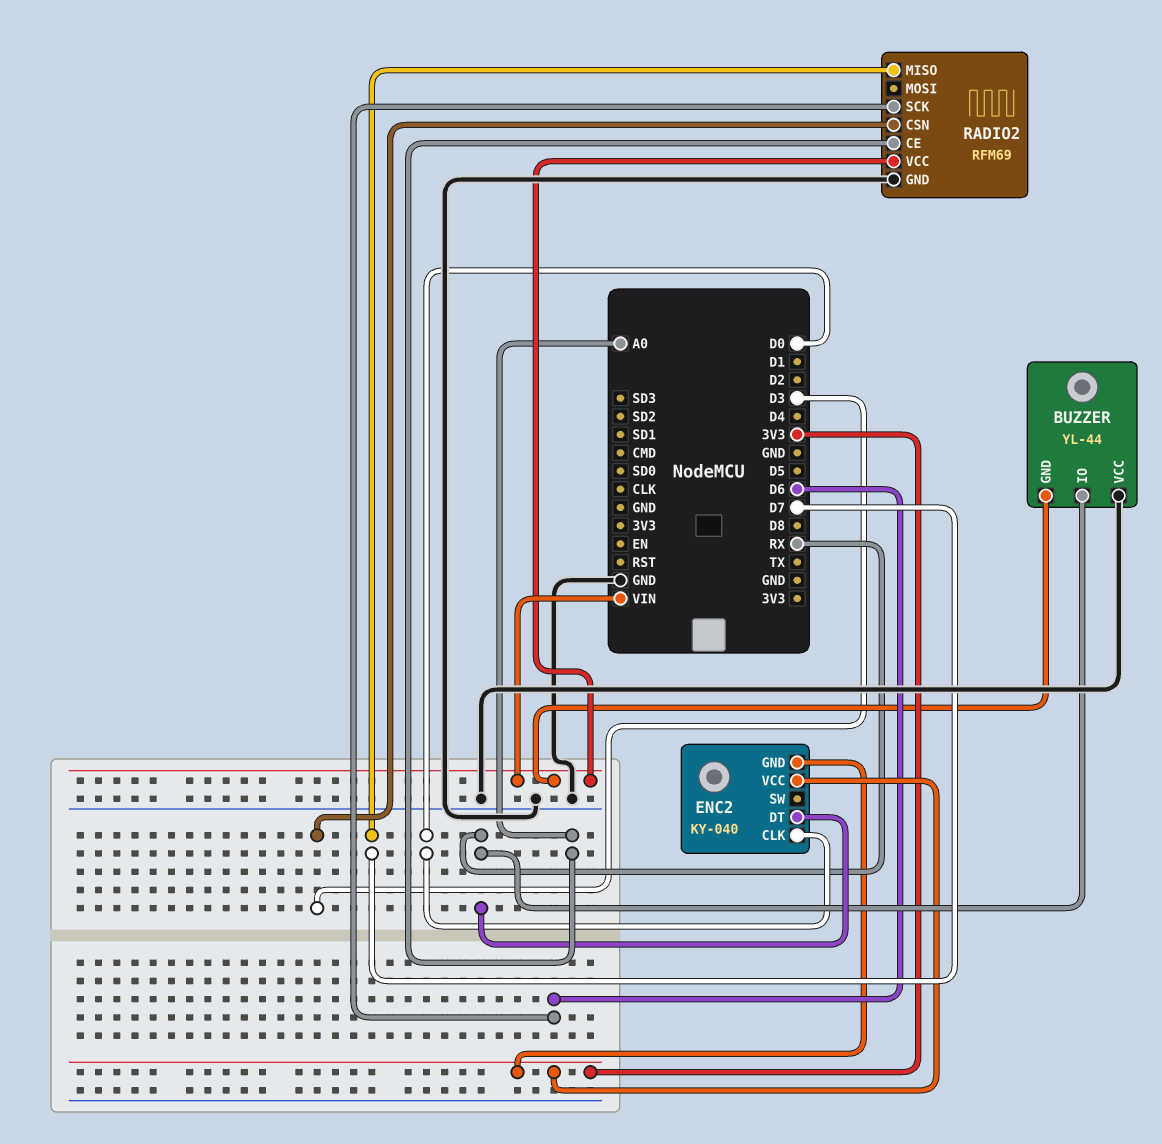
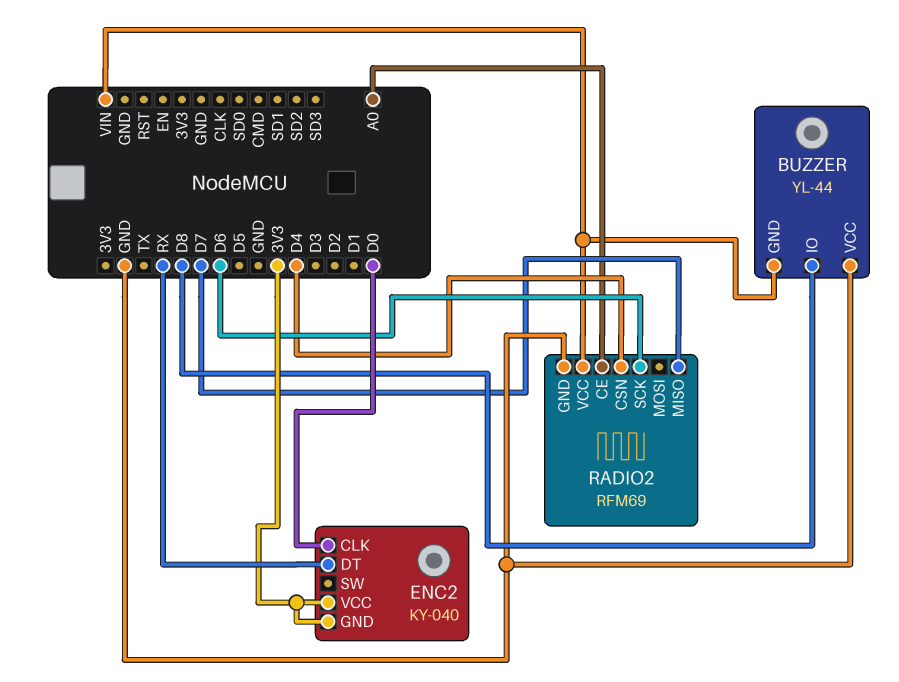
BUZZER pin IO: RX -> D8
RADIO2 pin CSN: D3 -> D4

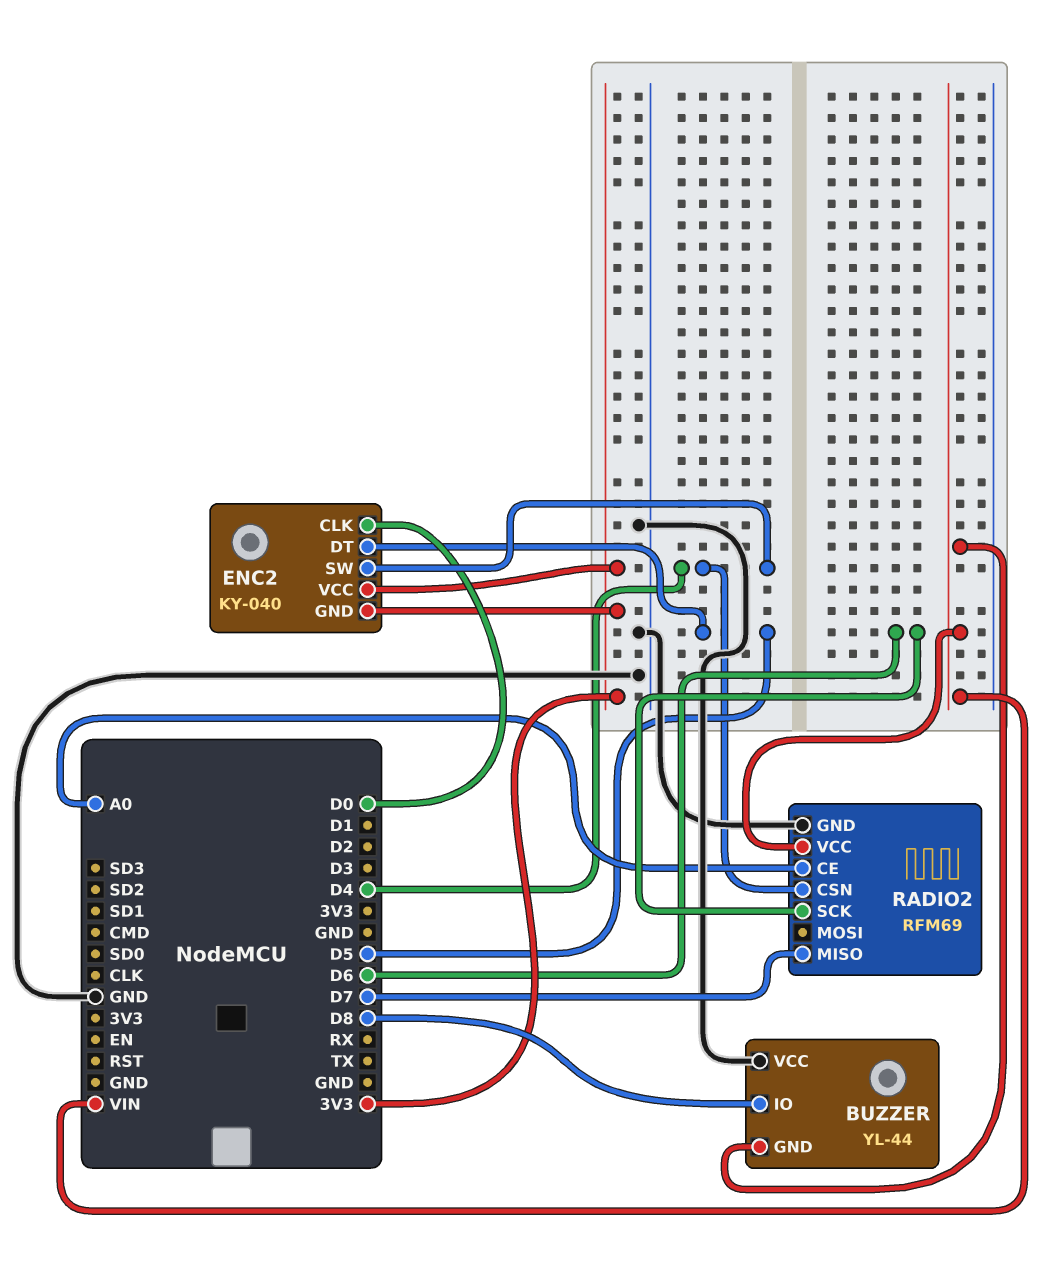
ENC2 pin DT: RX -> D5
ENC2 pin SW: none -> D4

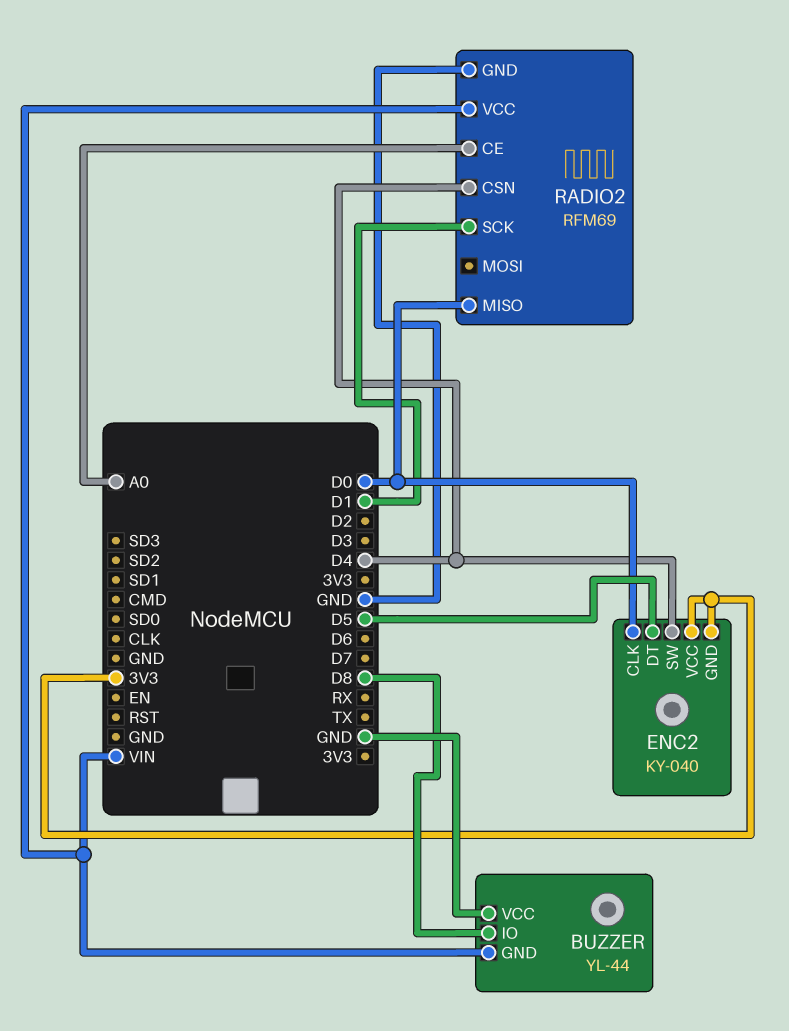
RADIO2 pin MISO: D7 -> D0
RADIO2 pin SCK: D6 -> D1

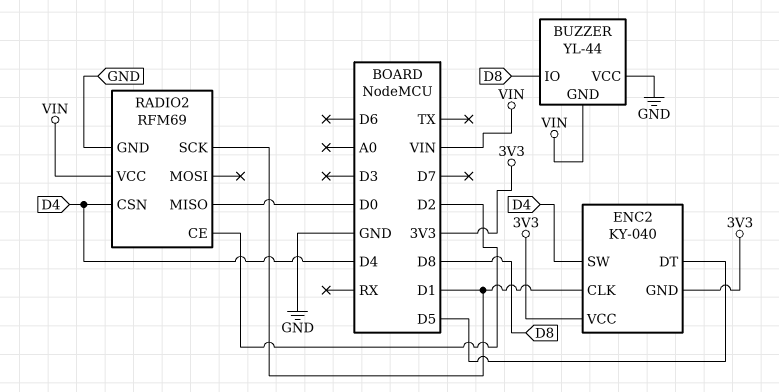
ENC2 pin CLK: D0 -> D1
RADIO2 pin CE: A0 -> D2

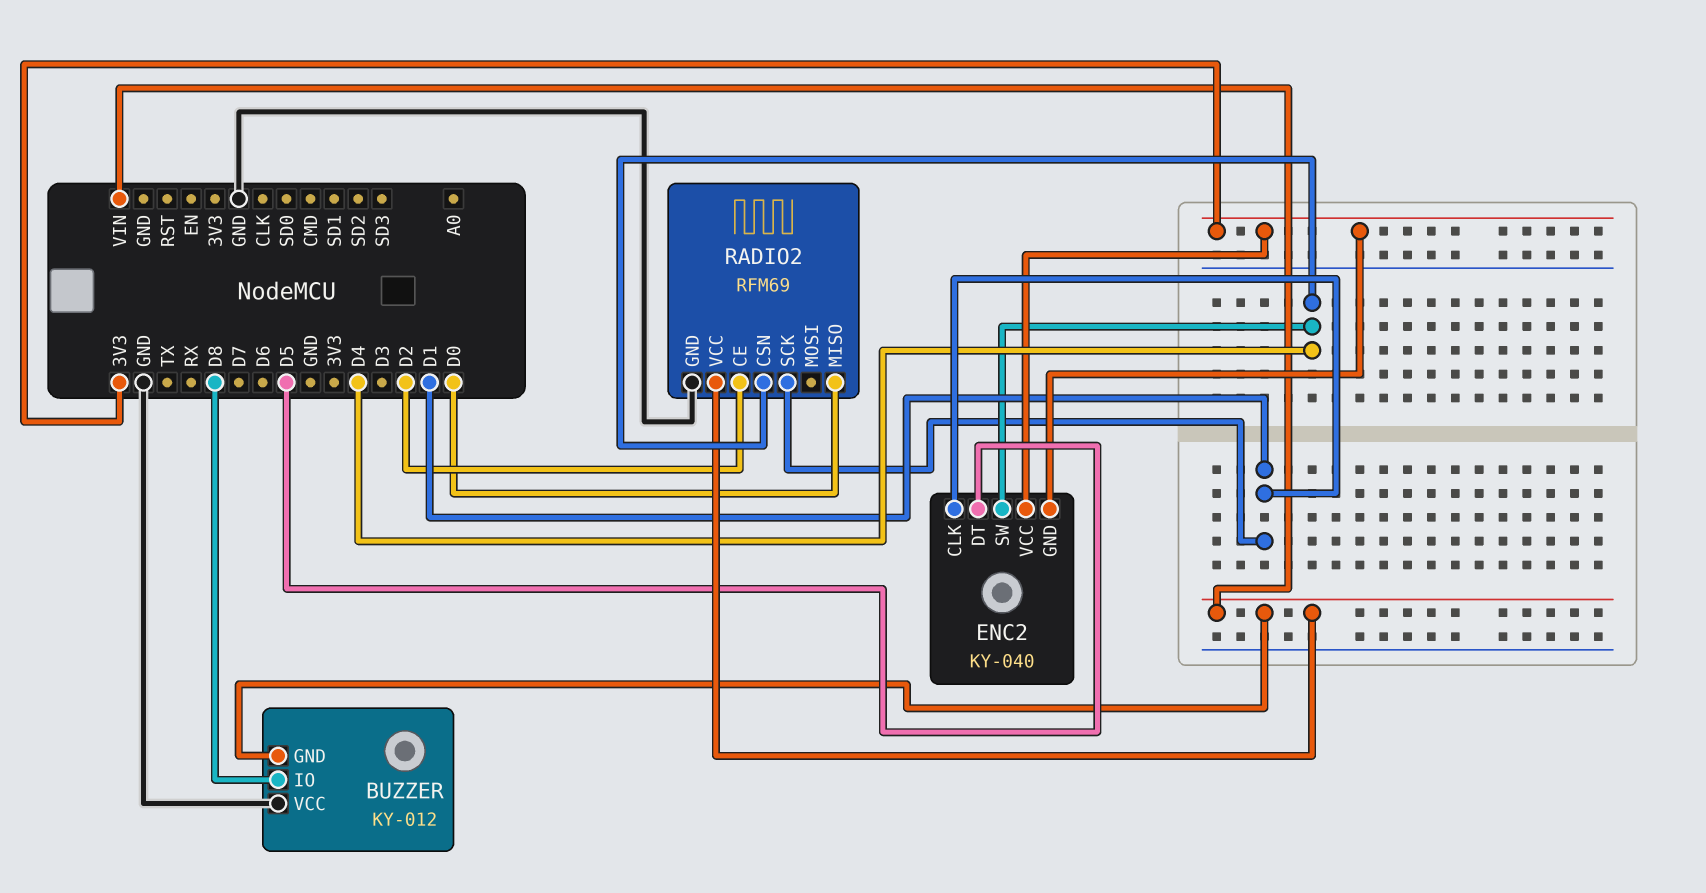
BUZZER: YL-44 -> KY-012

